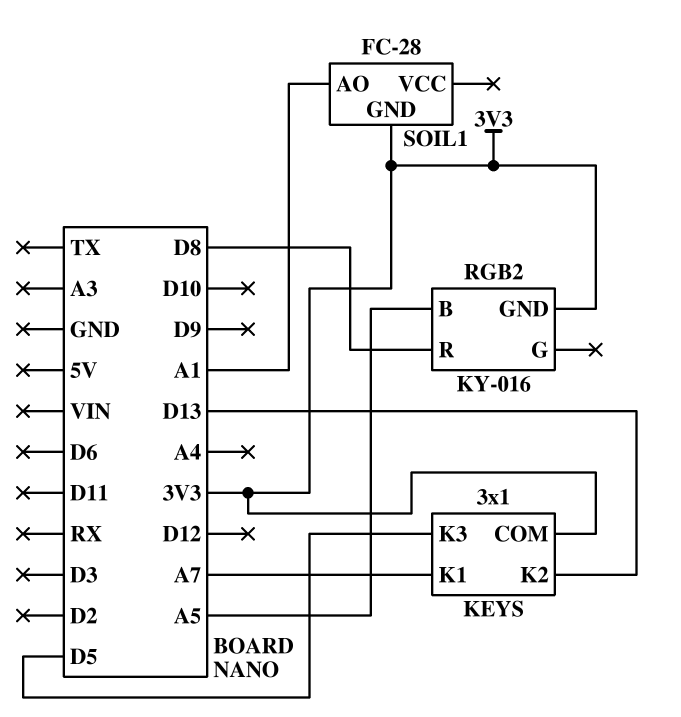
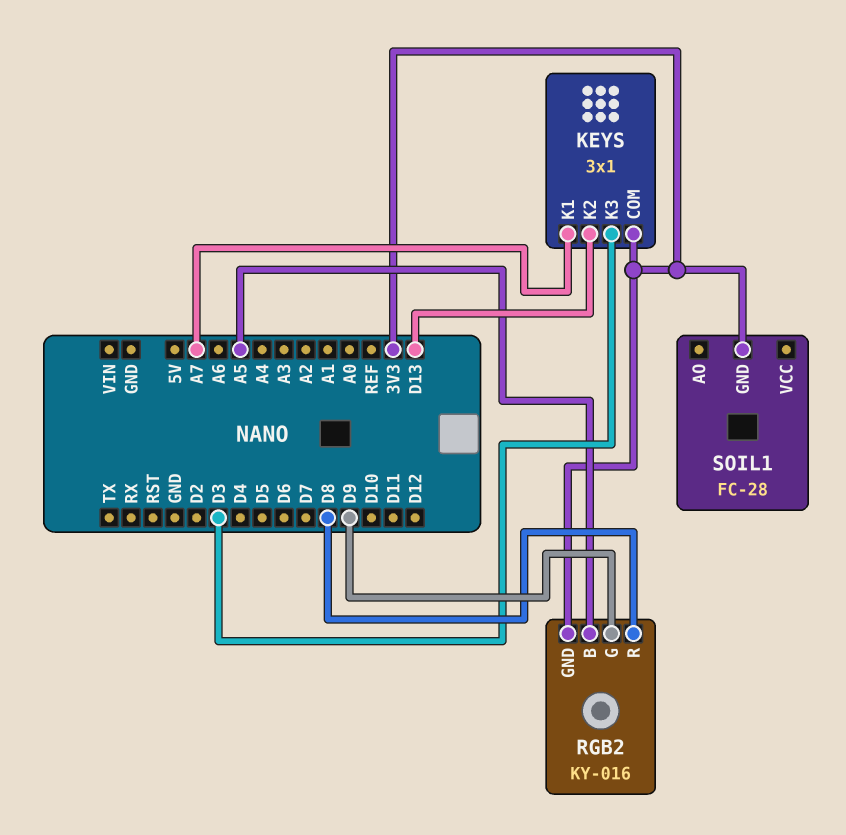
KEYS pin K3: D5 -> D3
RGB2 pin G: none -> D9
SOIL1 pin AO: A1 -> none

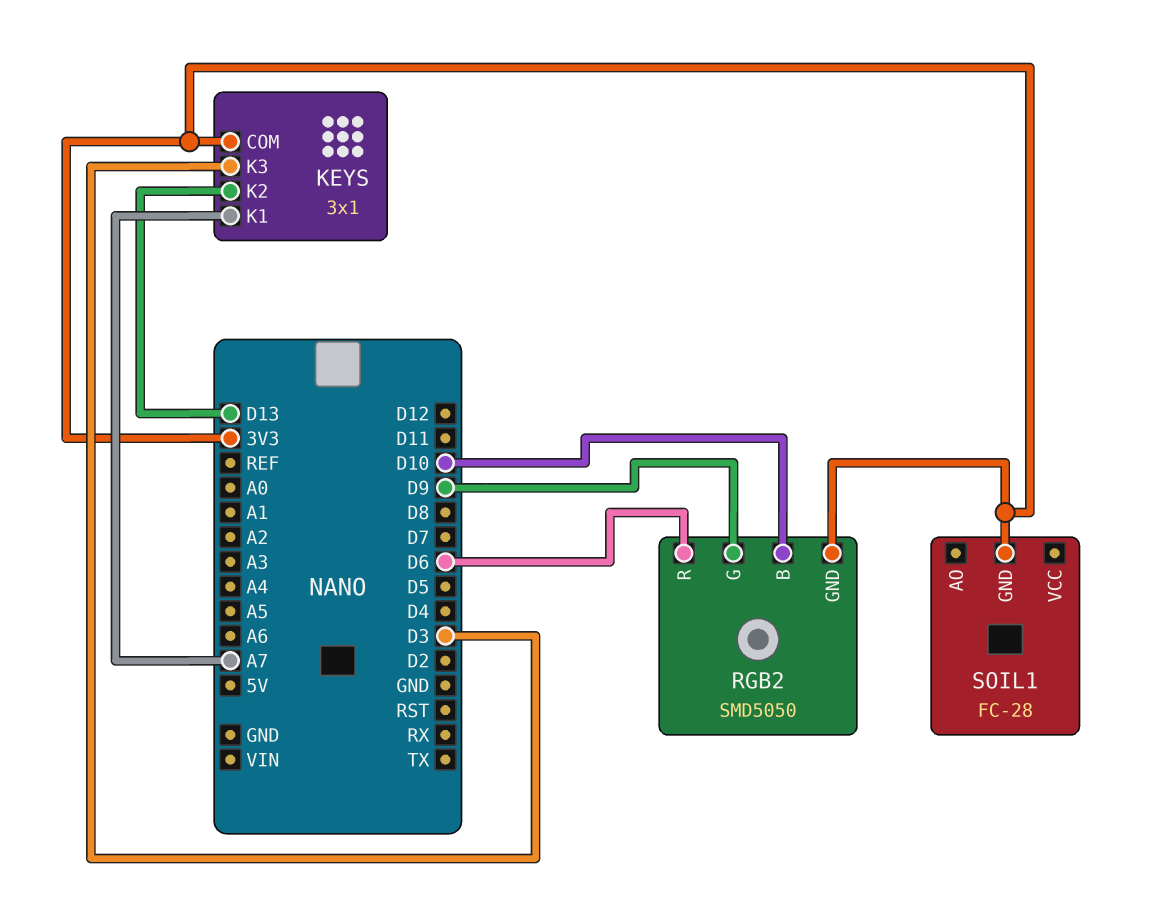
RGB2: KY-016 -> SMD5050
RGB2 pin B: A5 -> D10
RGB2 pin R: D8 -> D6

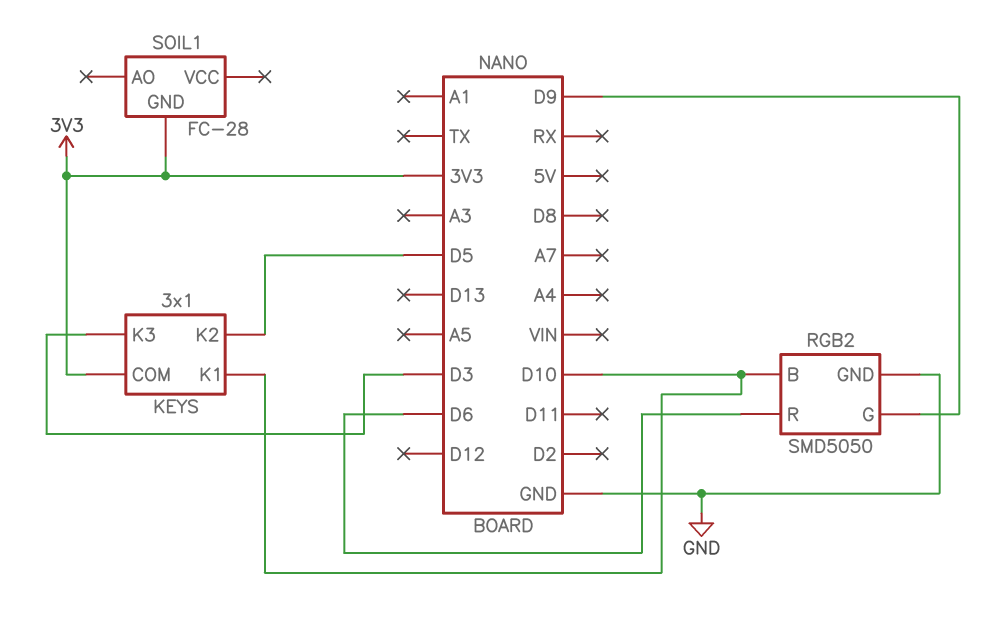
KEYS pin K1: A7 -> D10
KEYS pin K2: D13 -> D5
RGB2 pin GND: 3V3 -> GND

